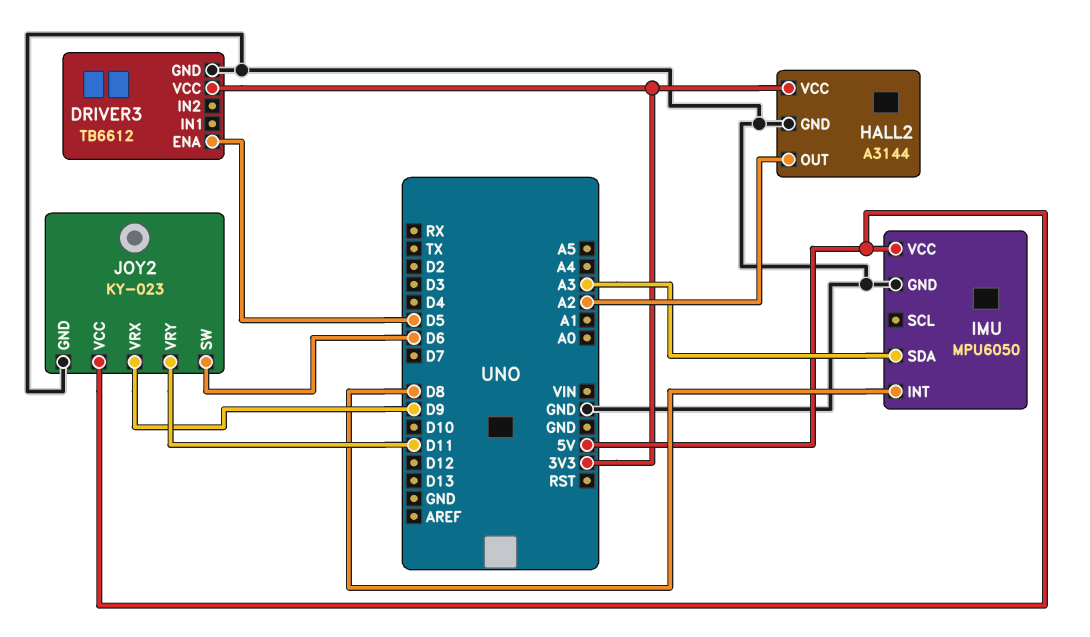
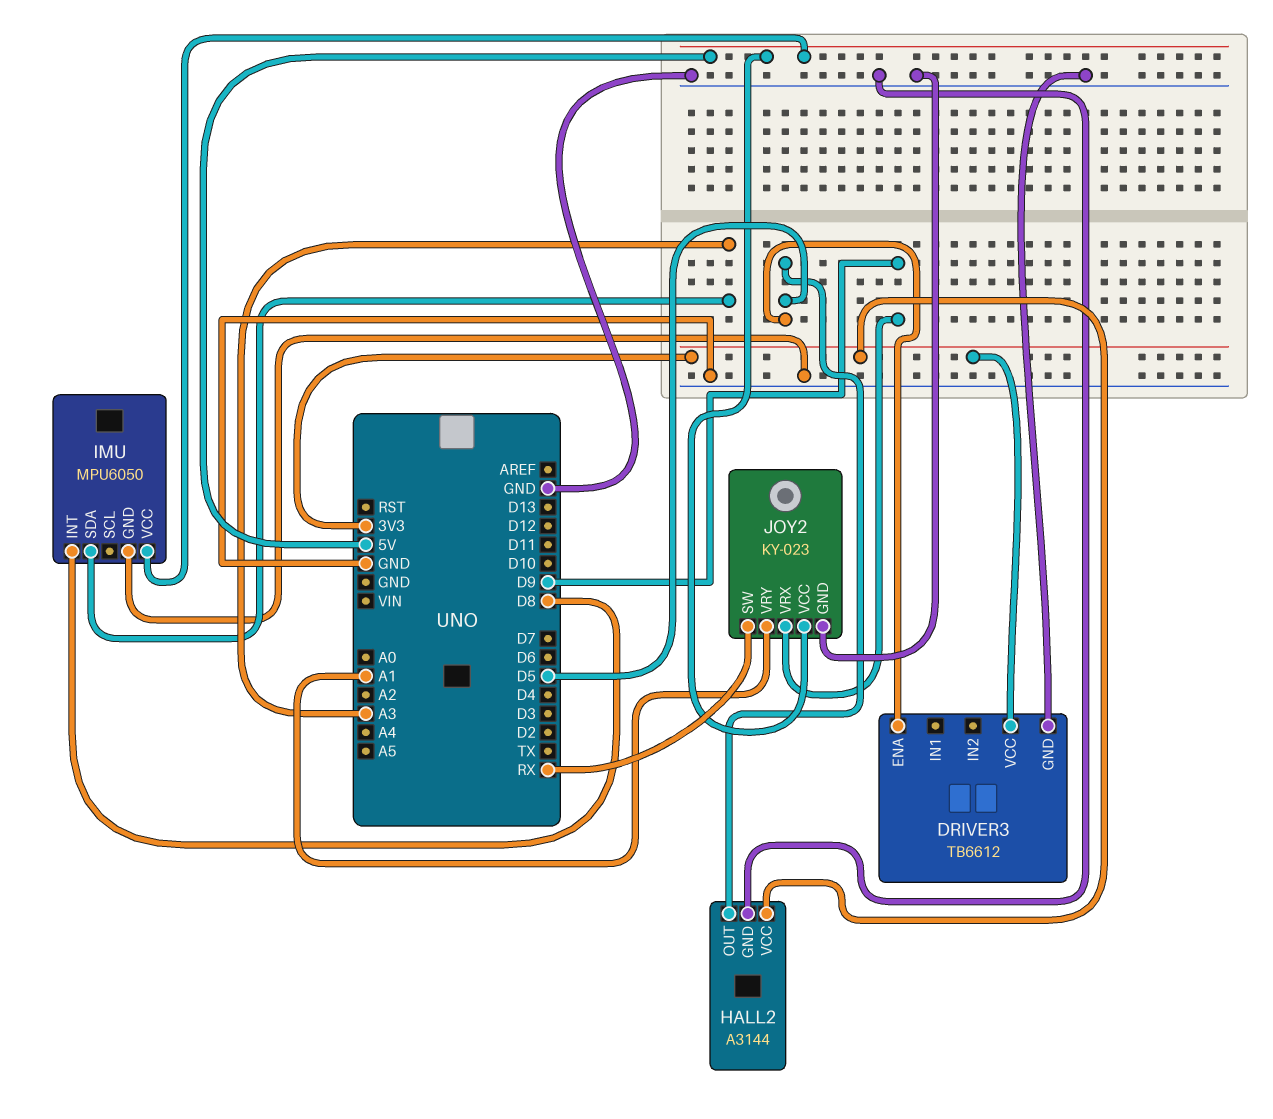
HALL2 pin OUT: A2 -> D5
JOY2 pin SW: D6 -> RX
JOY2 pin VRY: D11 -> A1

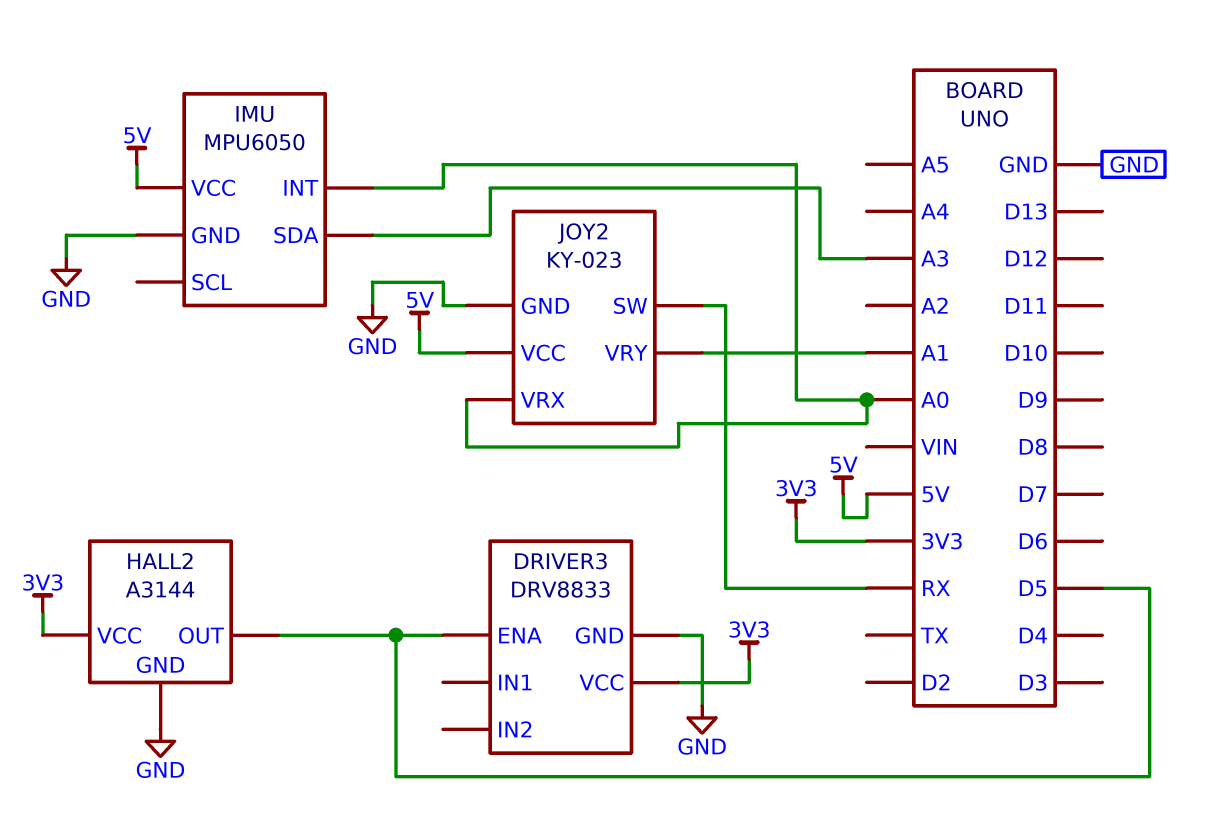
DRIVER3: TB6612 -> DRV8833
IMU pin INT: D8 -> A0
JOY2 pin VRX: D9 -> A0

